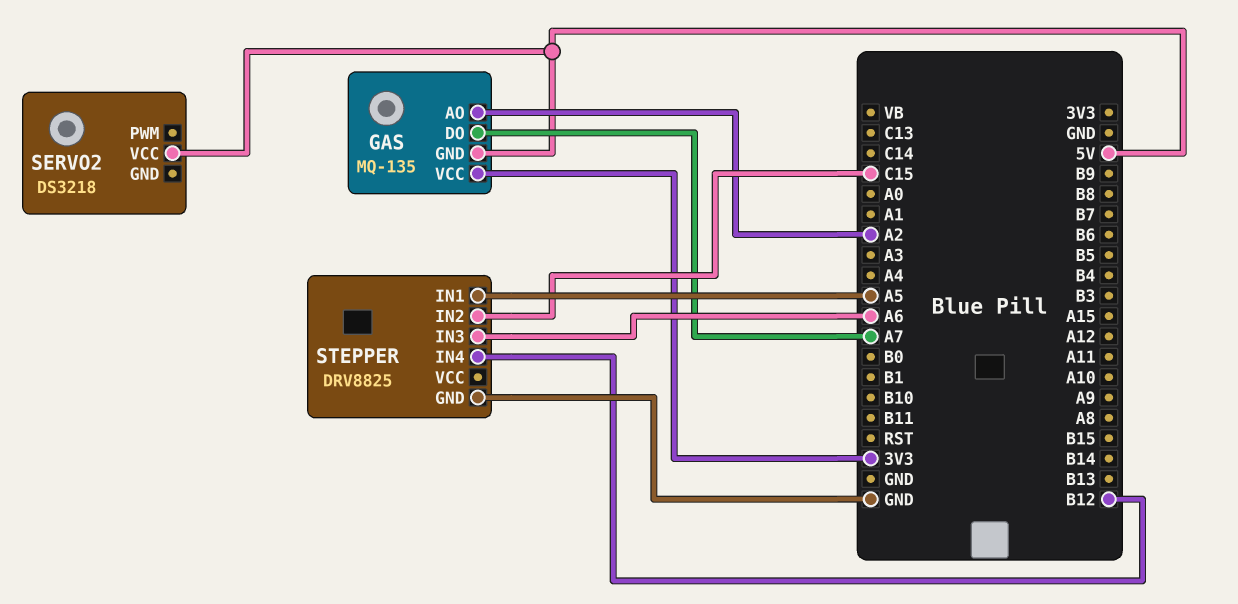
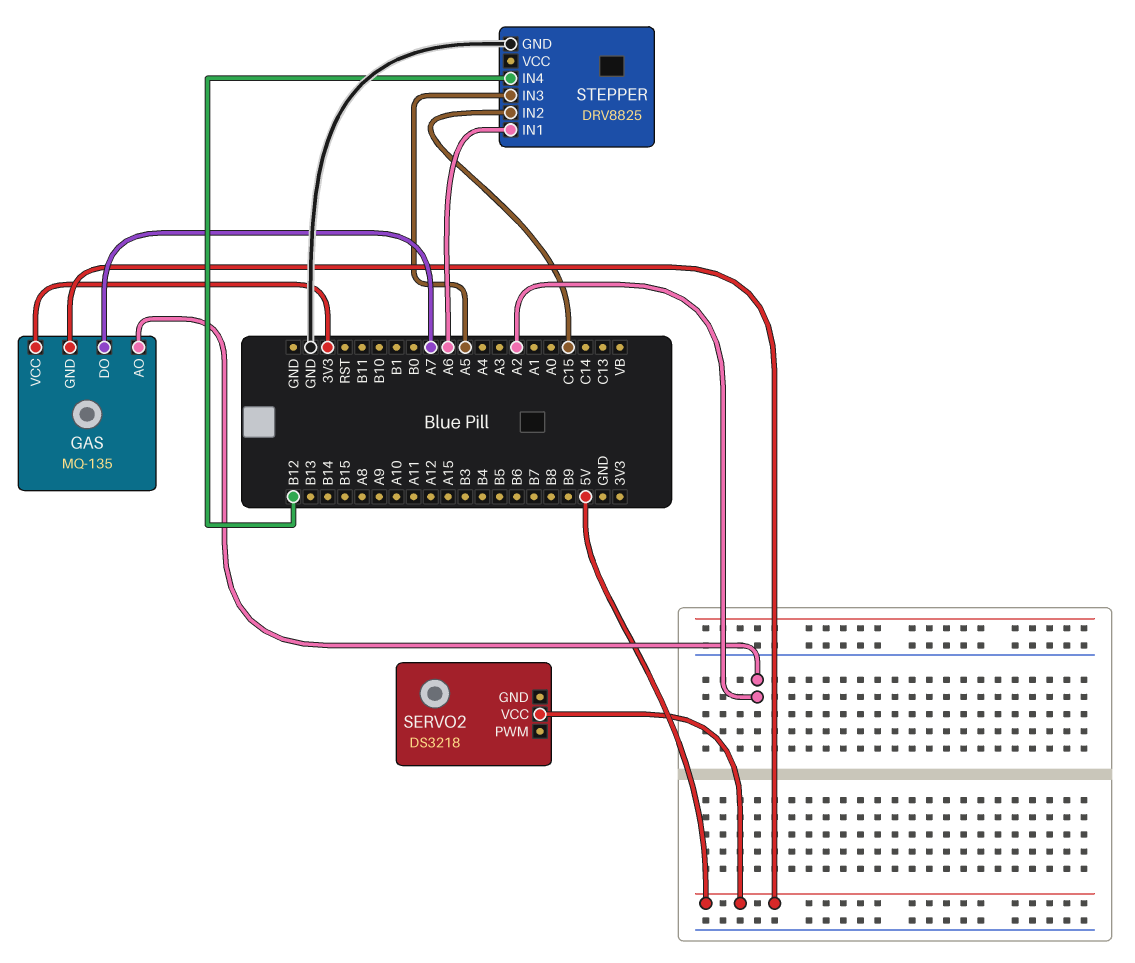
STEPPER pin IN1: A5 -> A6
STEPPER pin IN3: A6 -> A5

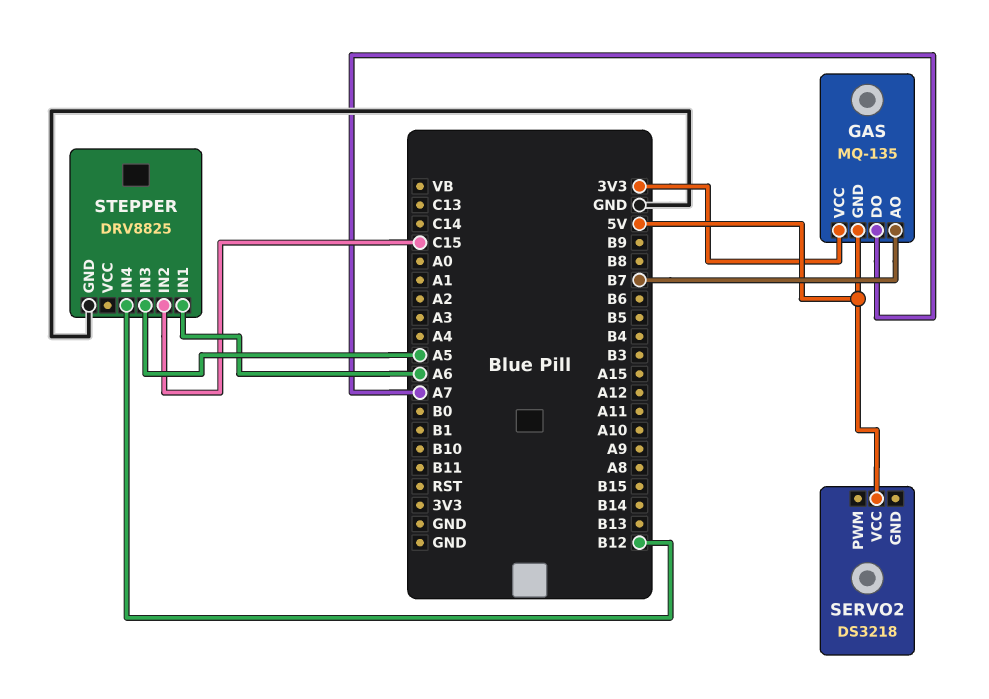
GAS pin AO: A2 -> B7

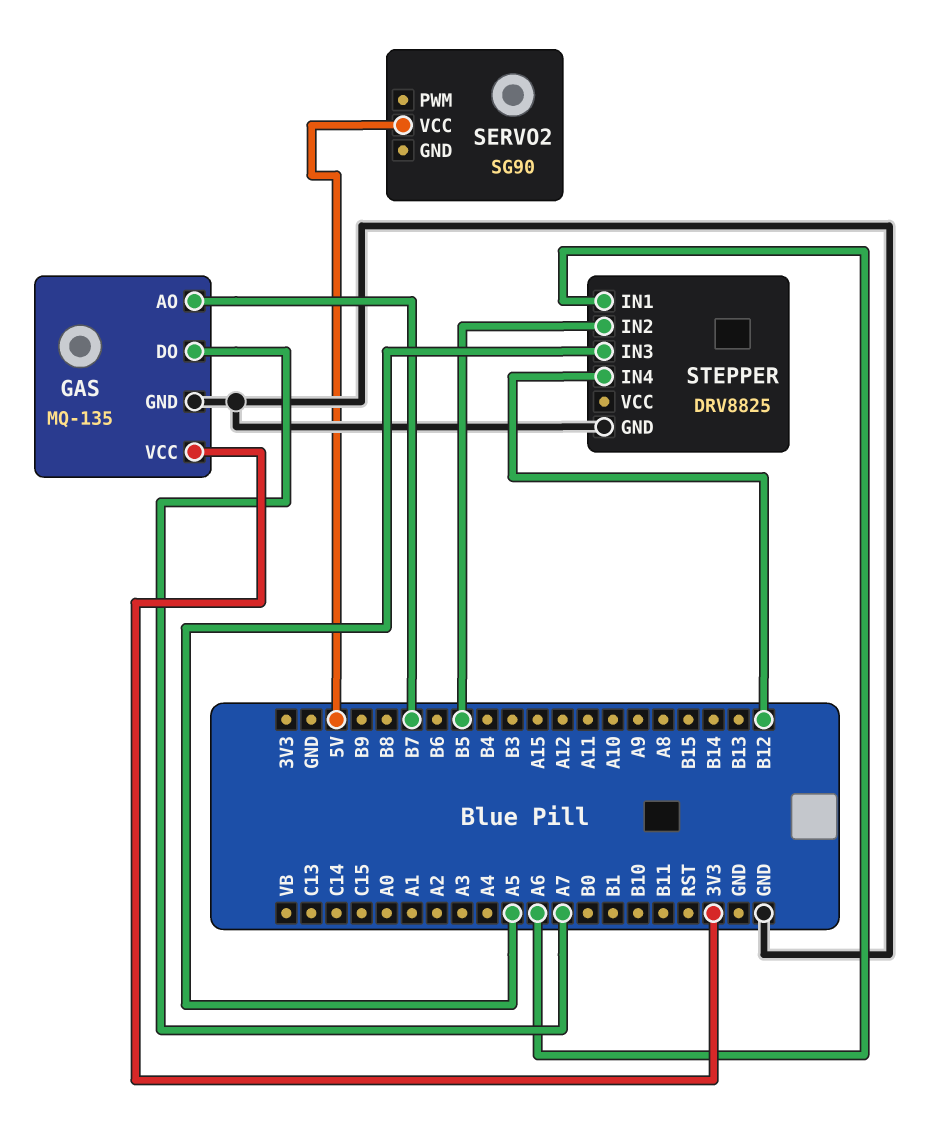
GAS pin GND: 5V -> GND
SERVO2: DS3218 -> SG90
STEPPER pin IN2: C15 -> B5

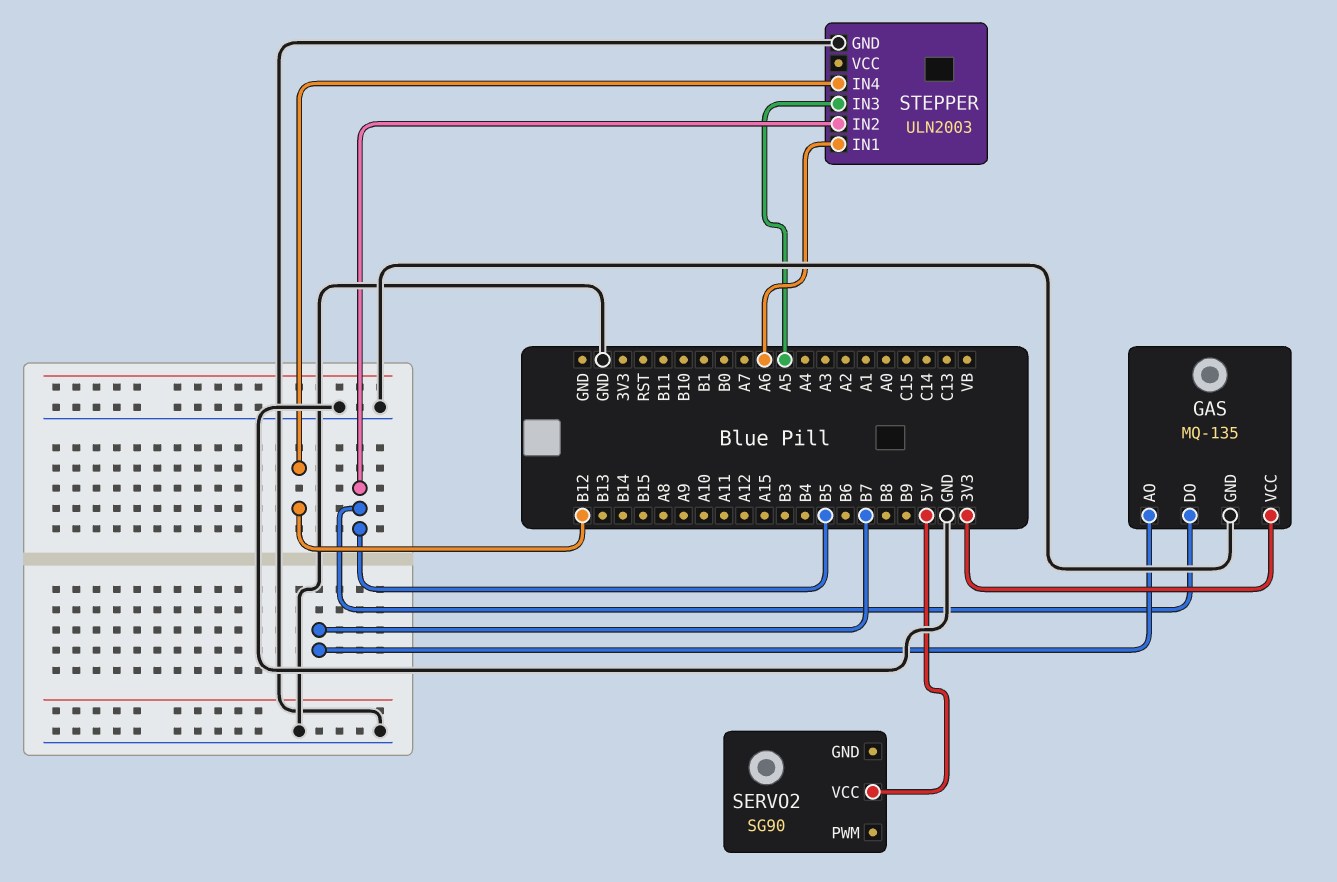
GAS pin DO: A7 -> B5
STEPPER: DRV8825 -> ULN2003

